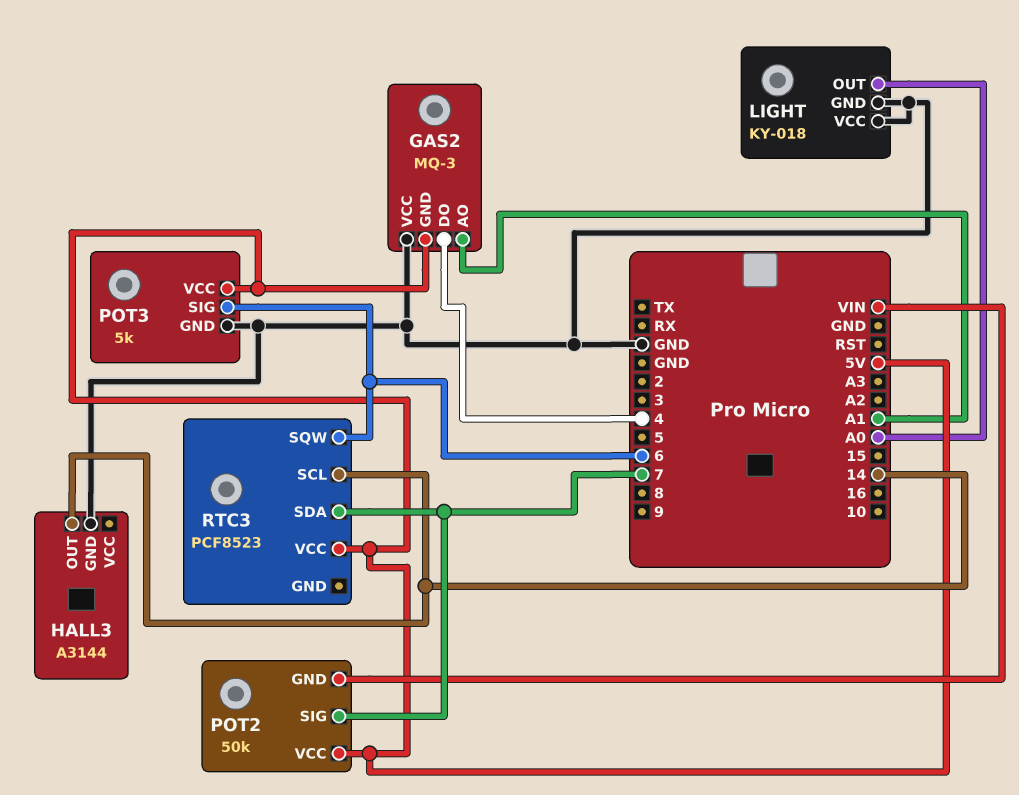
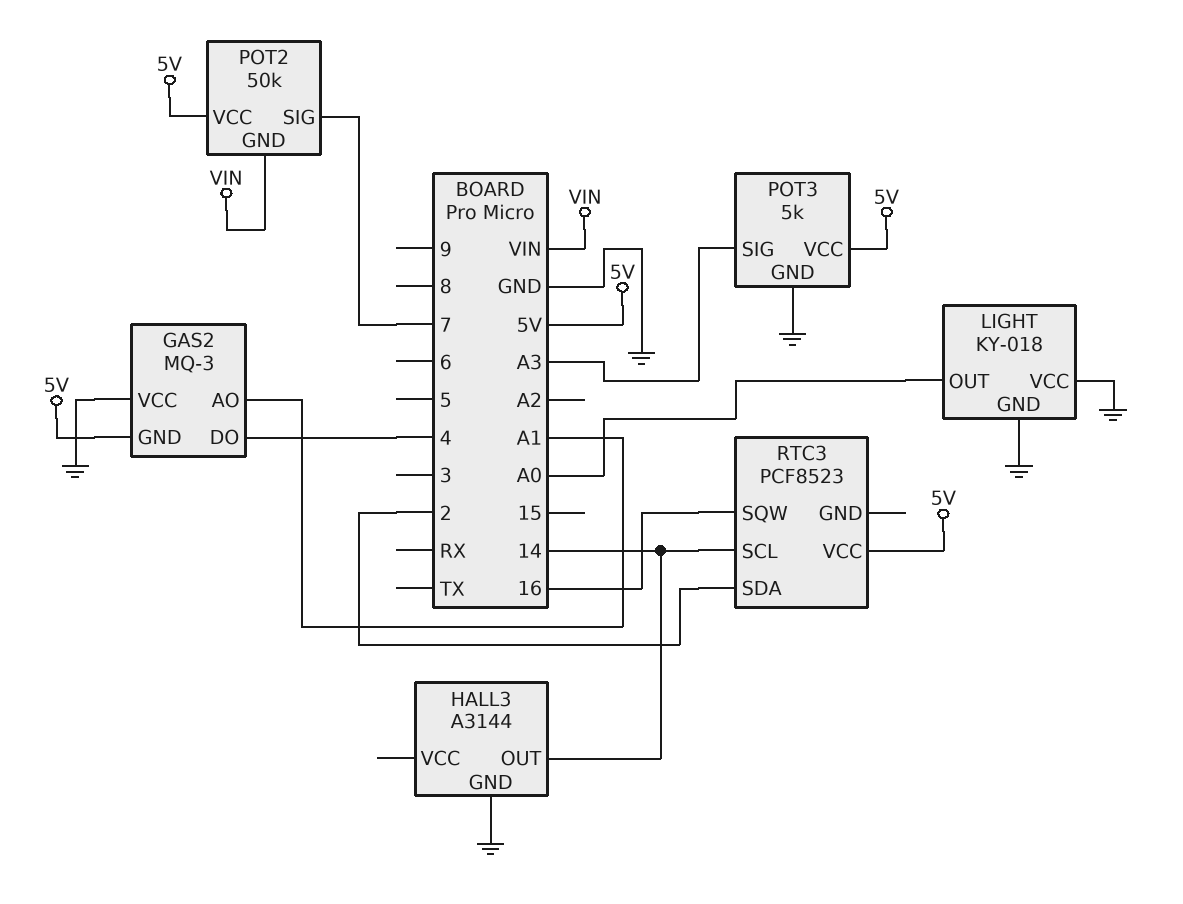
POT3 pin SIG: 6 -> A3
RTC3 pin SDA: 7 -> 2
RTC3 pin SQW: 6 -> 16

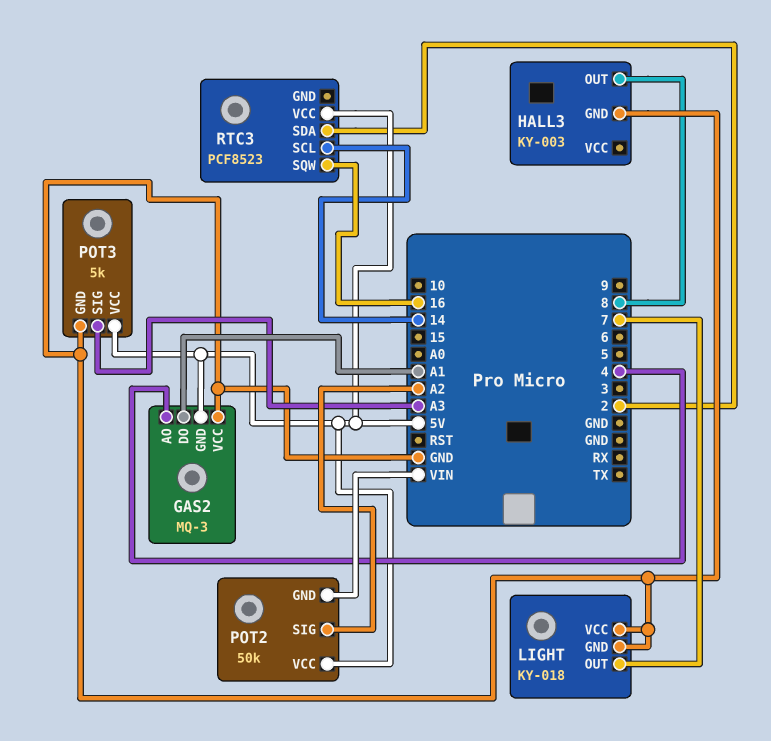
GAS2 pin AO: A1 -> 4
GAS2 pin DO: 4 -> A1
HALL3: A3144 -> KY-003
HALL3 pin OUT: 14 -> 8
LIGHT pin OUT: A0 -> 7
POT2 pin SIG: 7 -> A2

